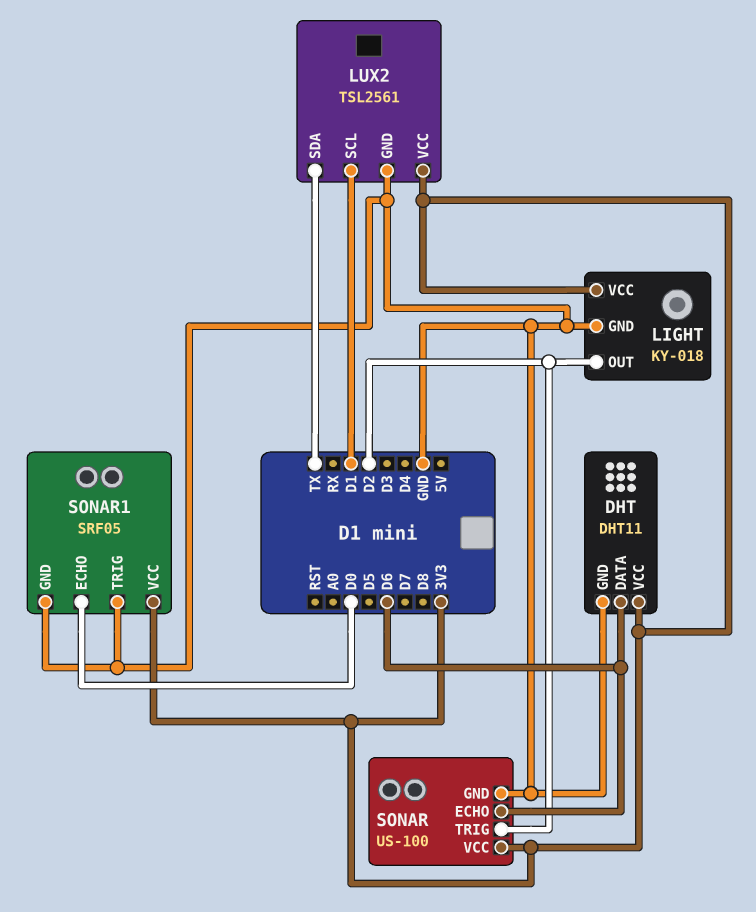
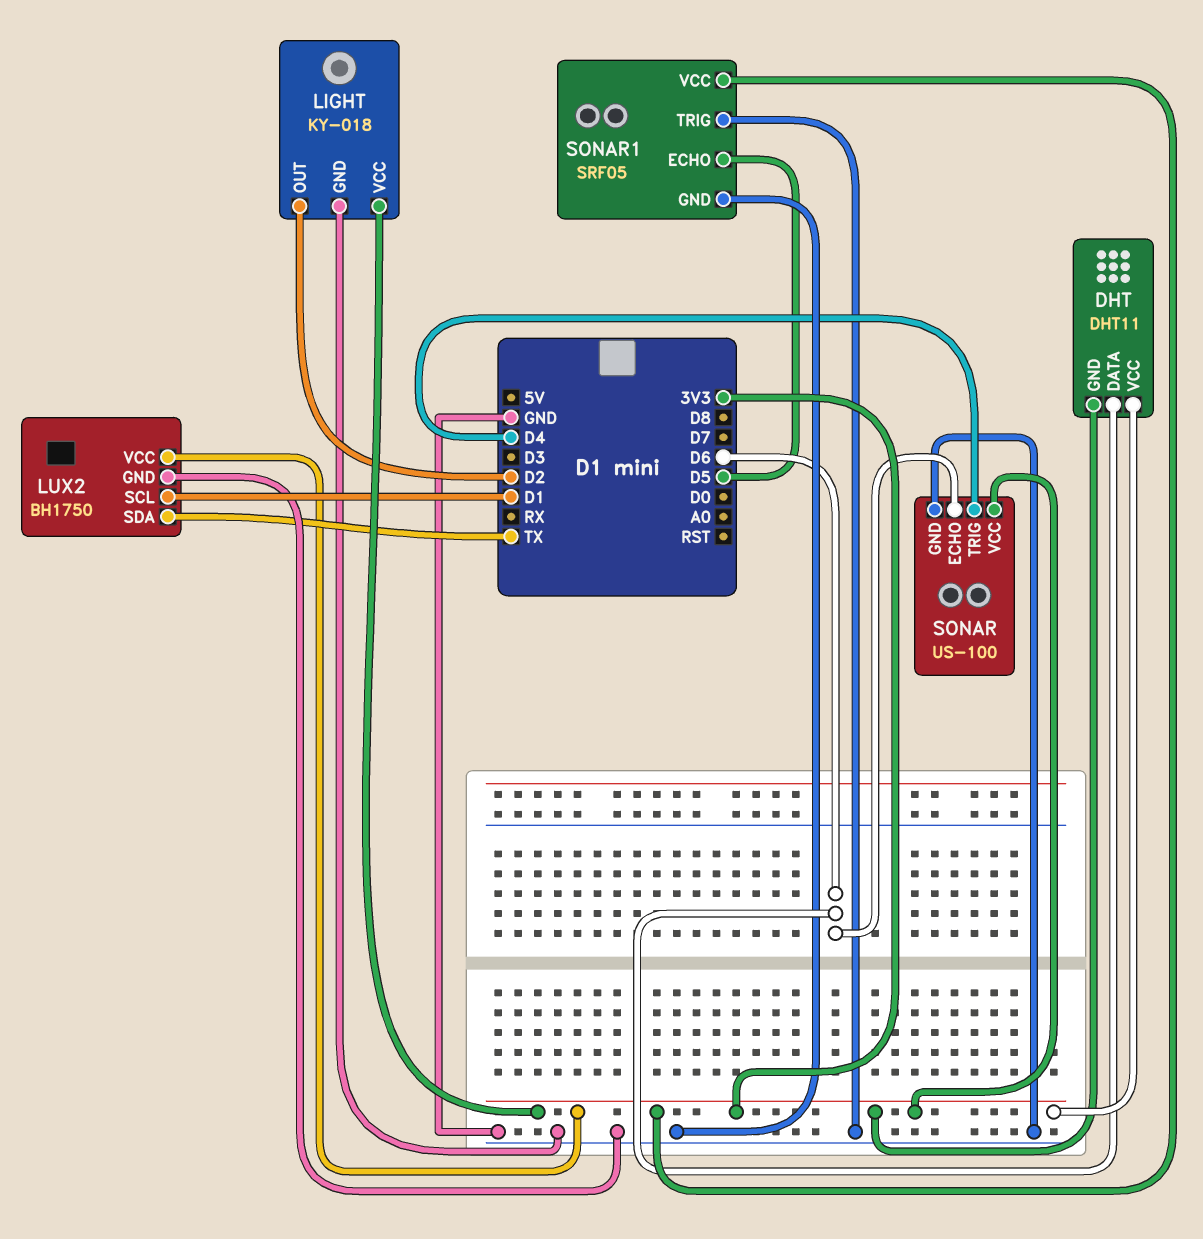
DHT pin GND: GND -> 3V3
LUX2: TSL2561 -> BH1750
SONAR pin TRIG: D2 -> D4
SONAR1 pin ECHO: D0 -> D5

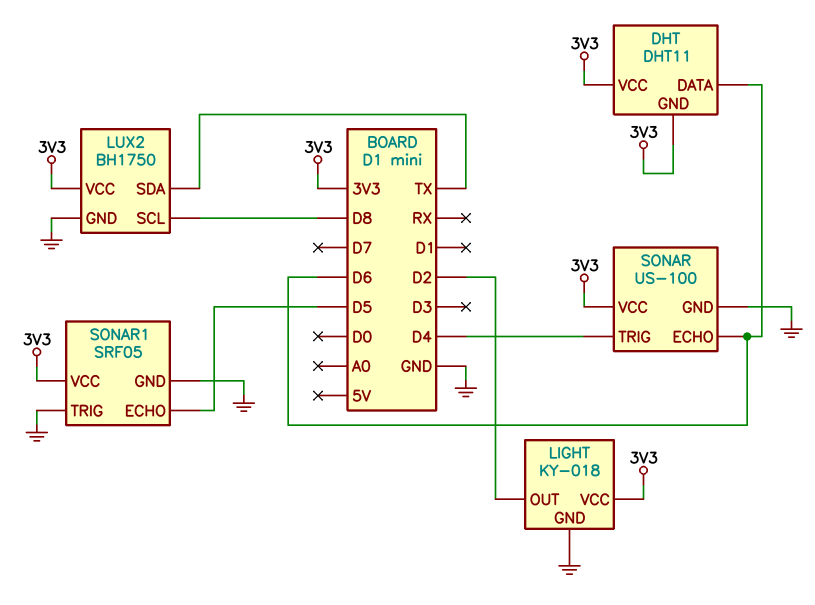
LUX2 pin SCL: D1 -> D8

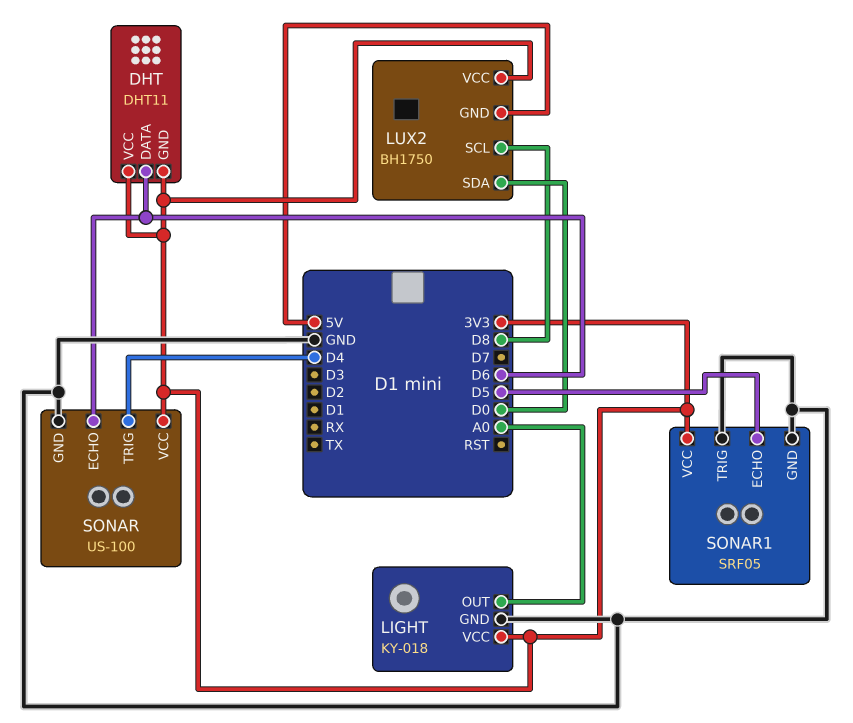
LIGHT pin OUT: D2 -> A0
LUX2 pin GND: GND -> 5V
LUX2 pin SDA: TX -> D0

